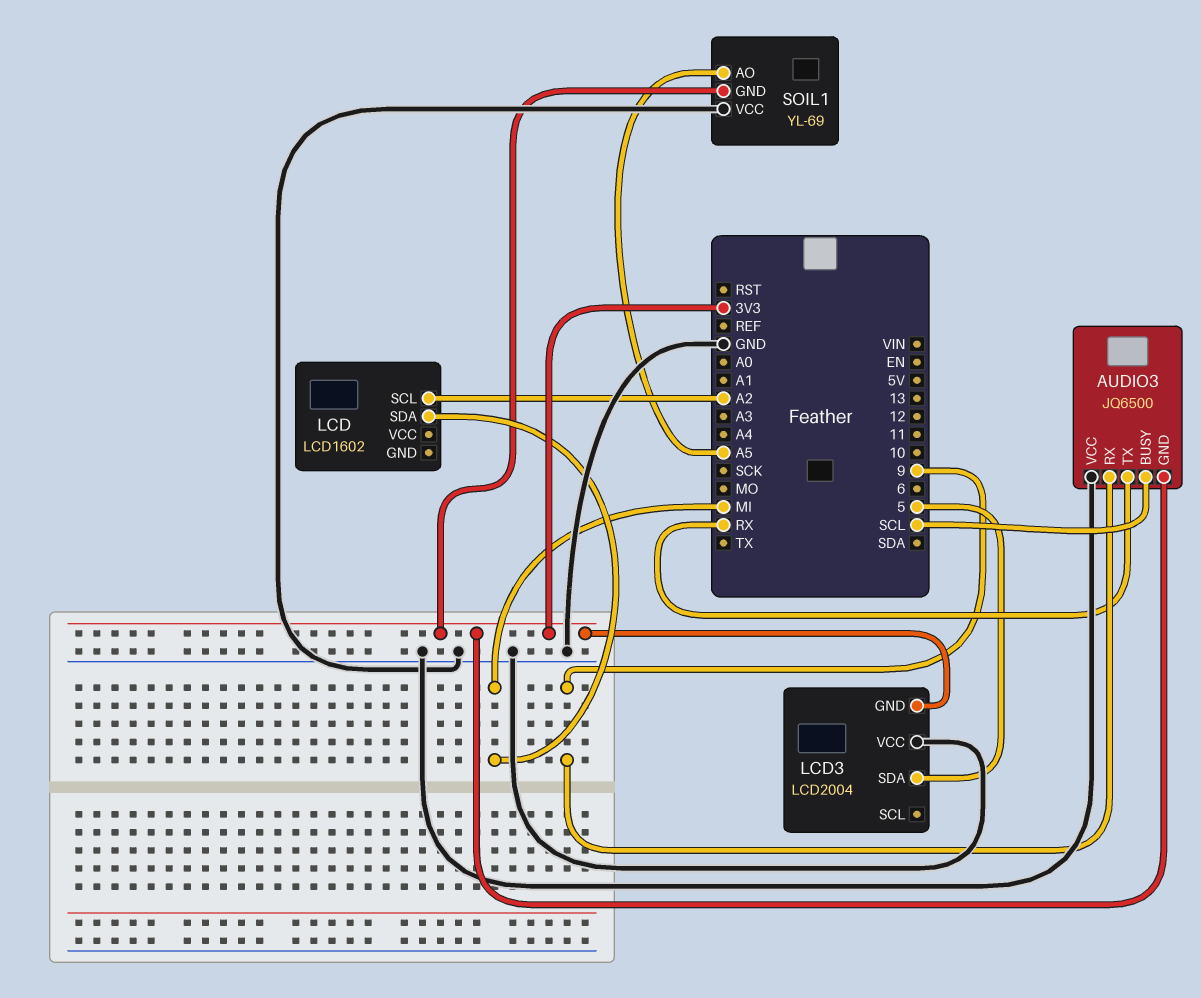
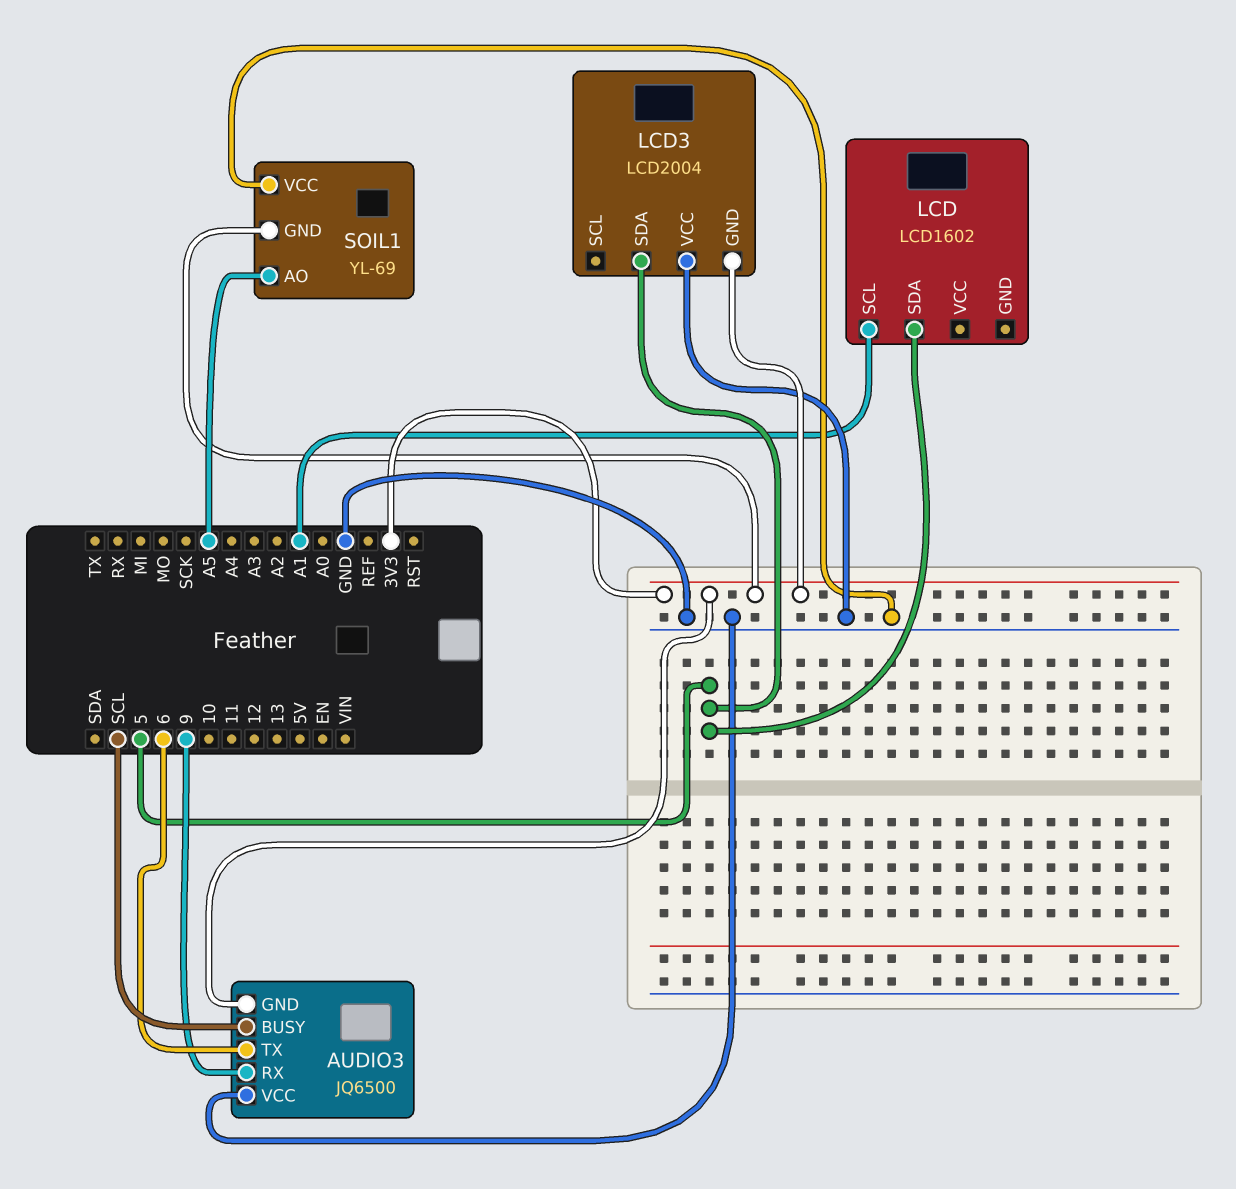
AUDIO3 pin TX: RX -> 6
LCD pin SCL: A2 -> A1
LCD pin SDA: MI -> 5

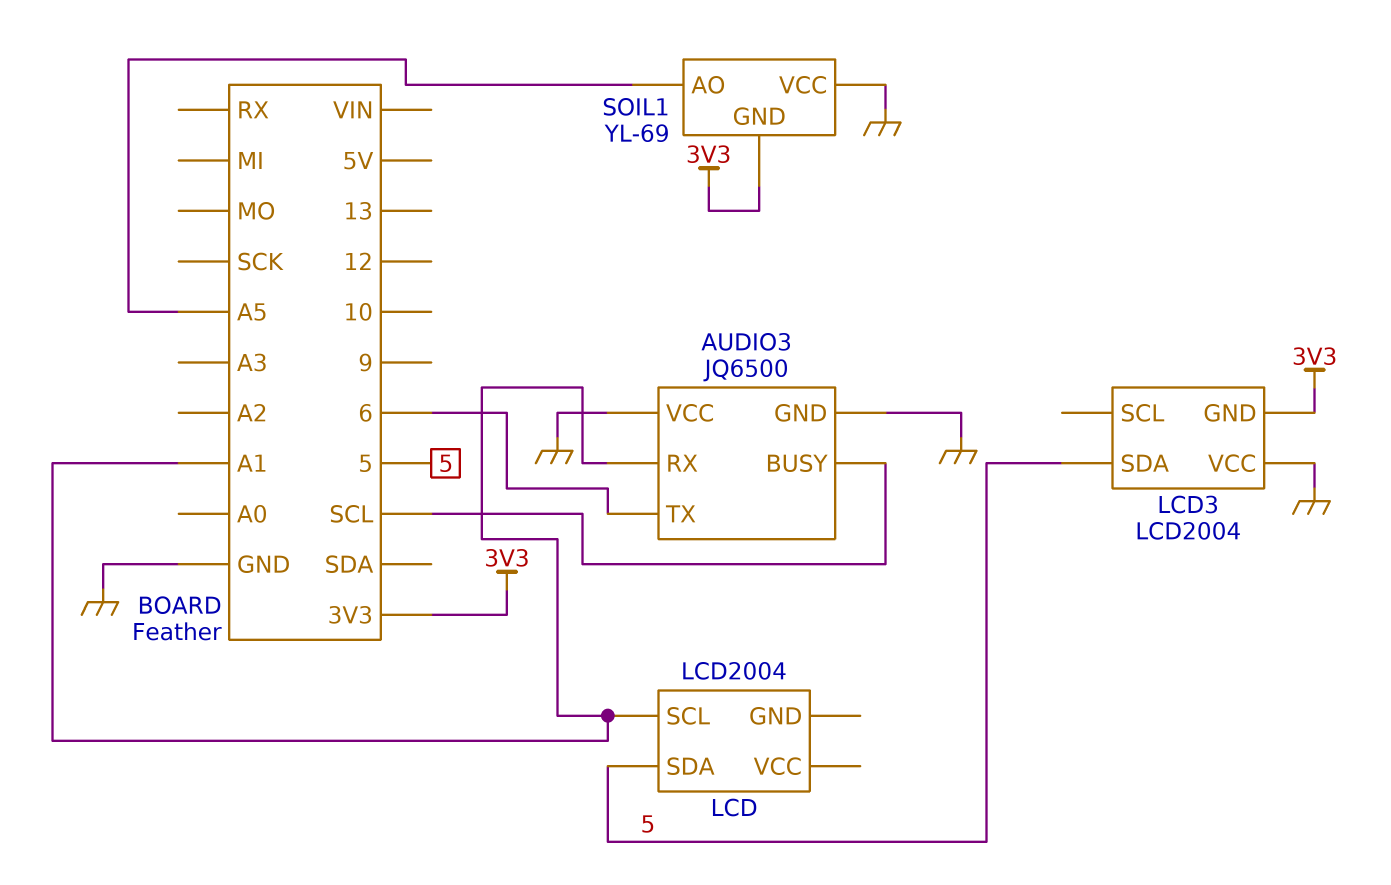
AUDIO3 pin GND: 3V3 -> GND
AUDIO3 pin RX: 9 -> A1
LCD: LCD1602 -> LCD2004

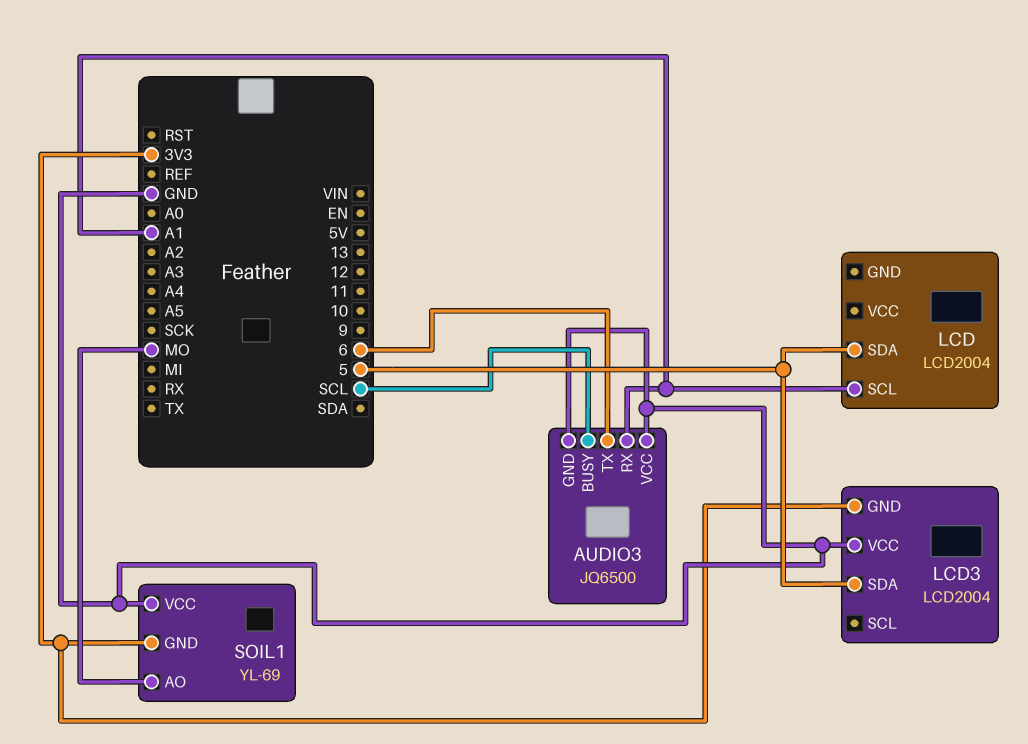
SOIL1 pin AO: A5 -> MO

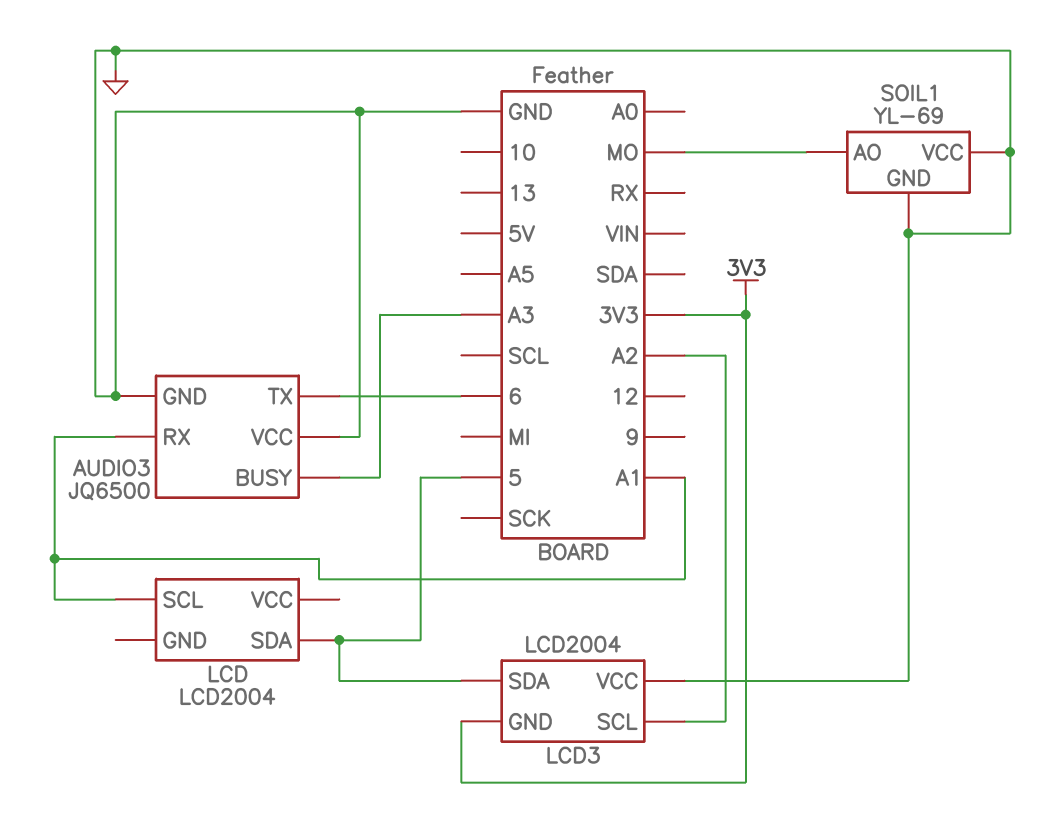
AUDIO3 pin BUSY: SCL -> A3
LCD3 pin SCL: none -> A2
SOIL1 pin GND: 3V3 -> GND

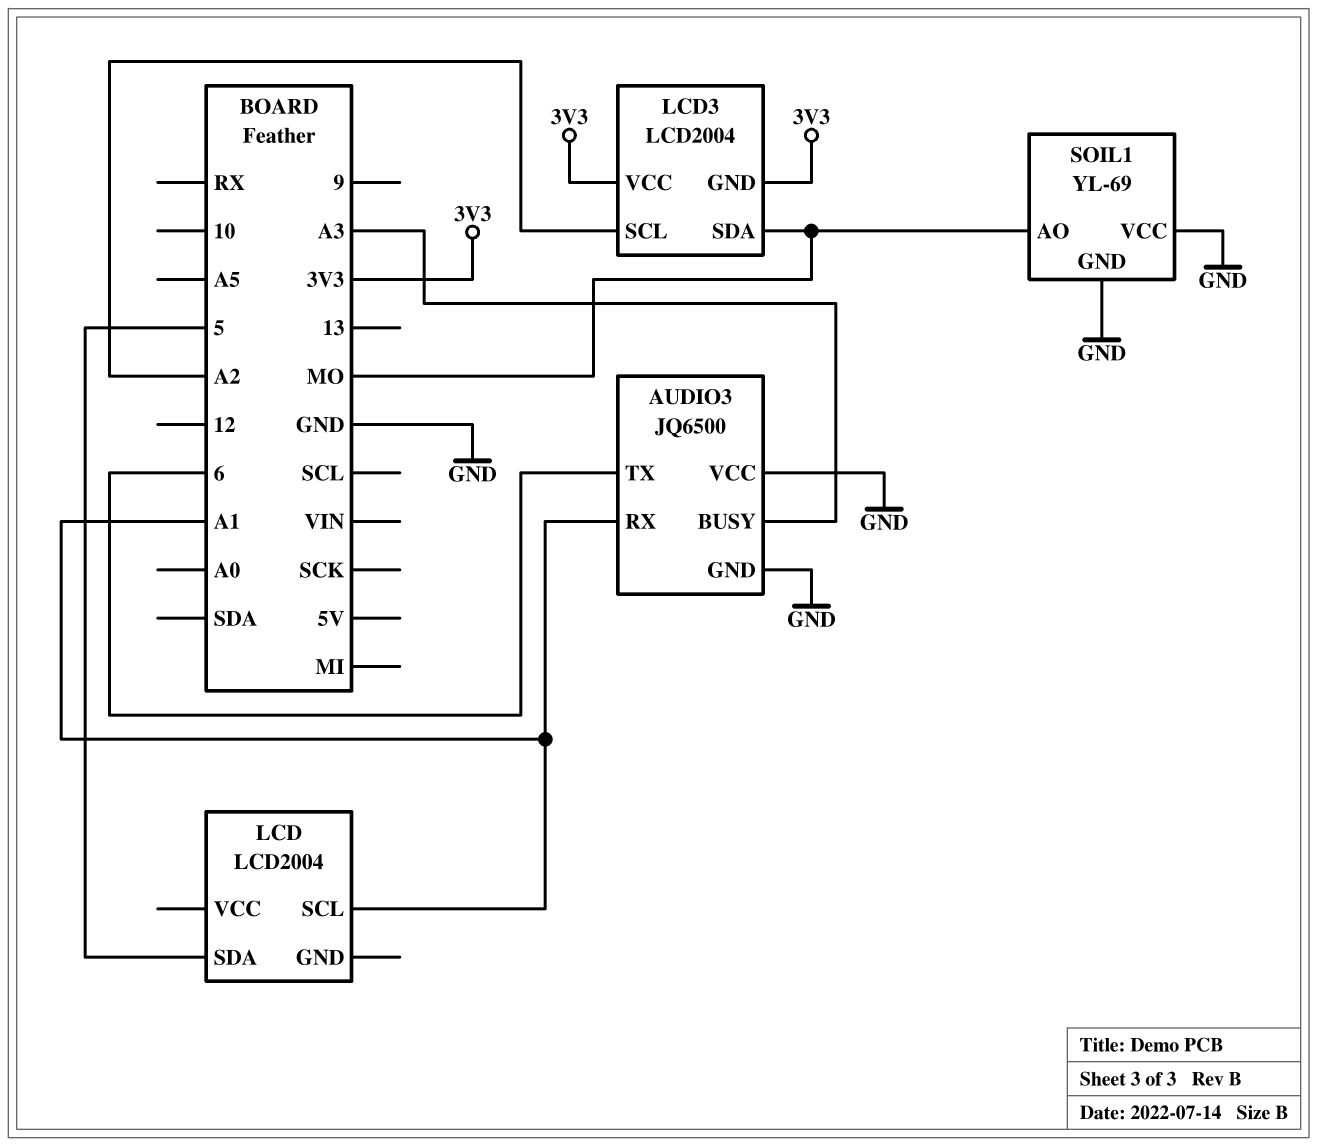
LCD3 pin SDA: 5 -> MO
LCD3 pin VCC: GND -> 3V3

